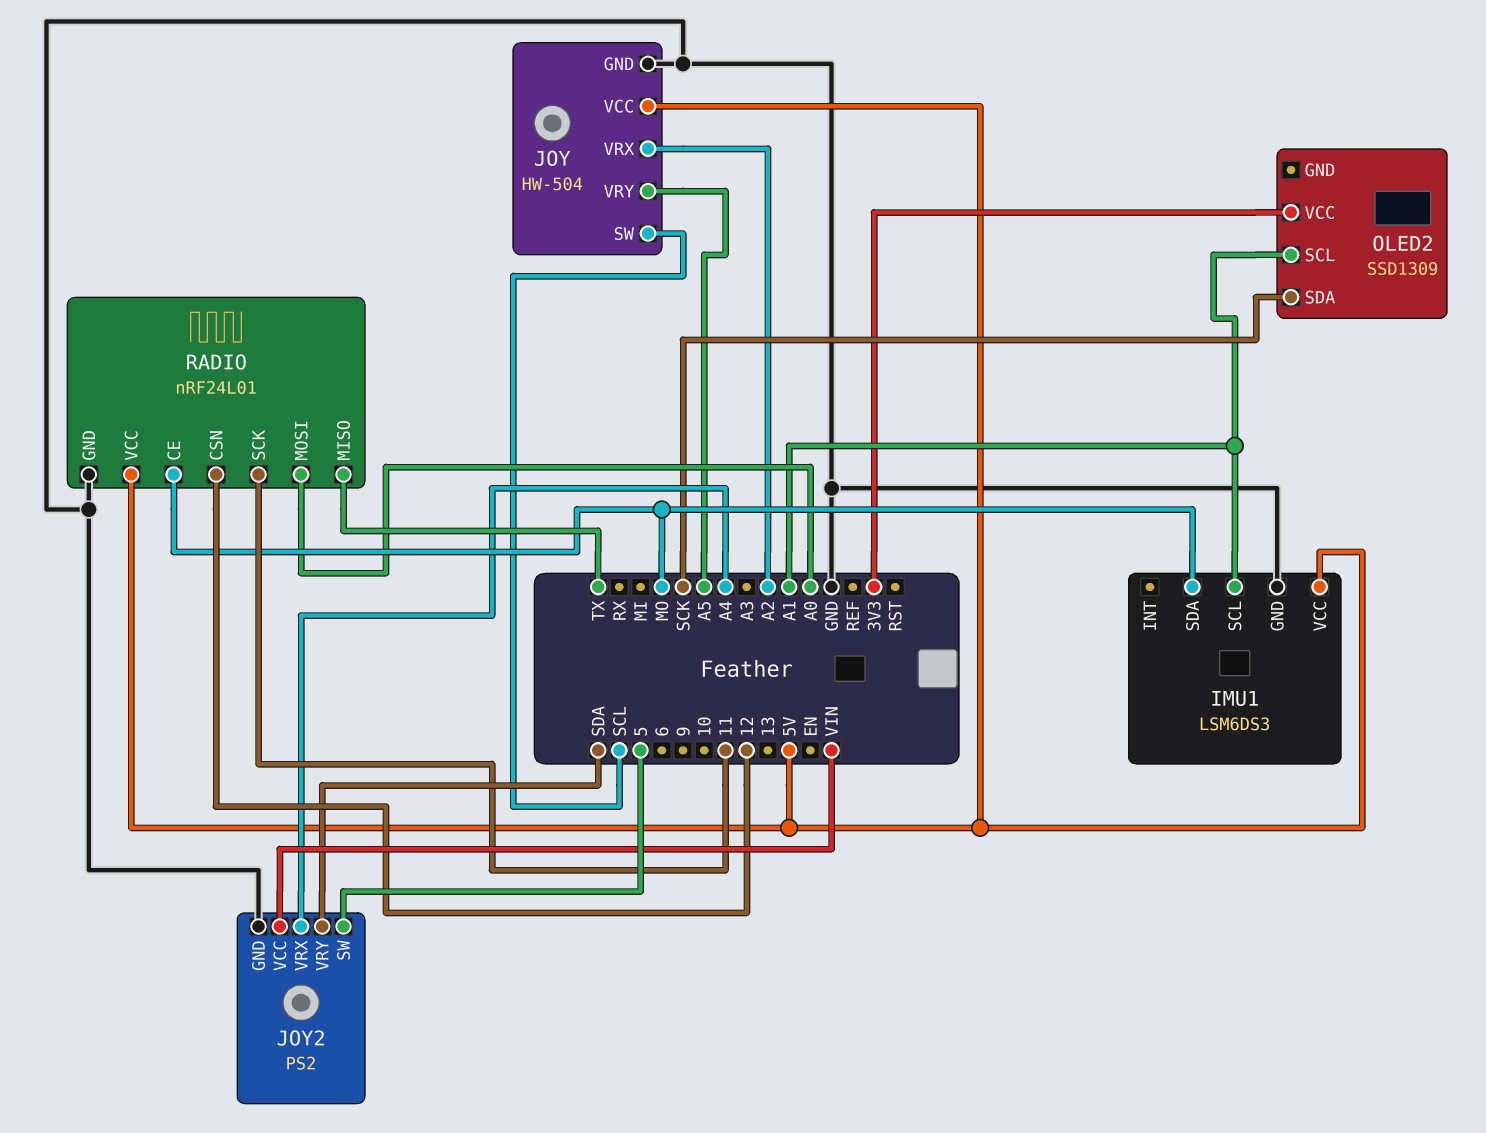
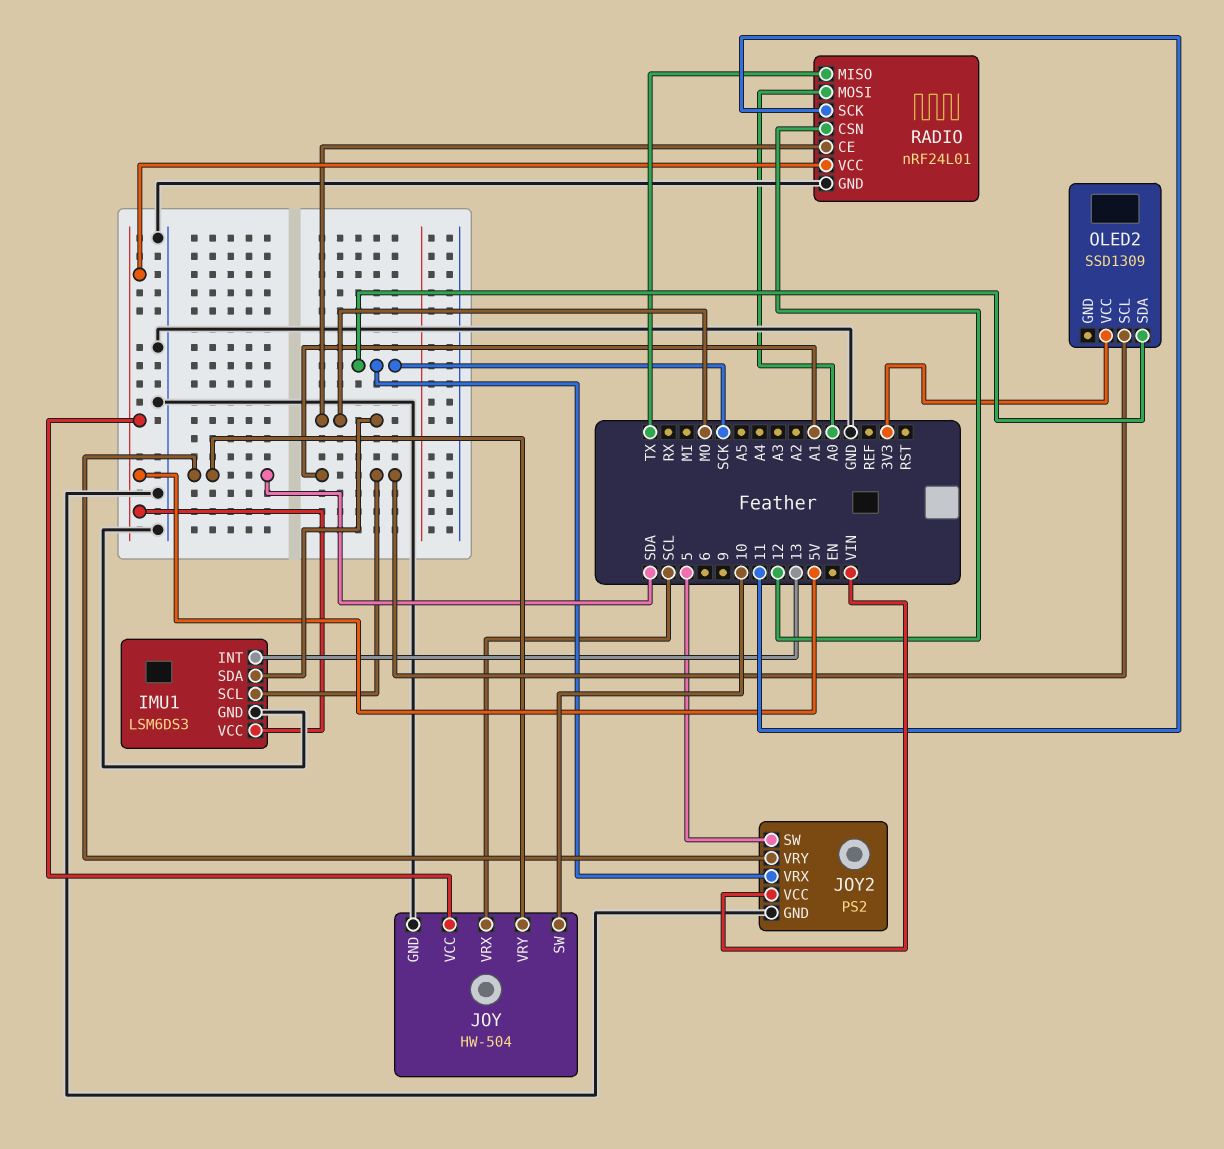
IMU1 pin INT: none -> 13
JOY pin SW: SCL -> 10
JOY pin VRX: A2 -> SCL
JOY pin VRY: A5 -> SDA
JOY2 pin VRX: A4 -> SCK

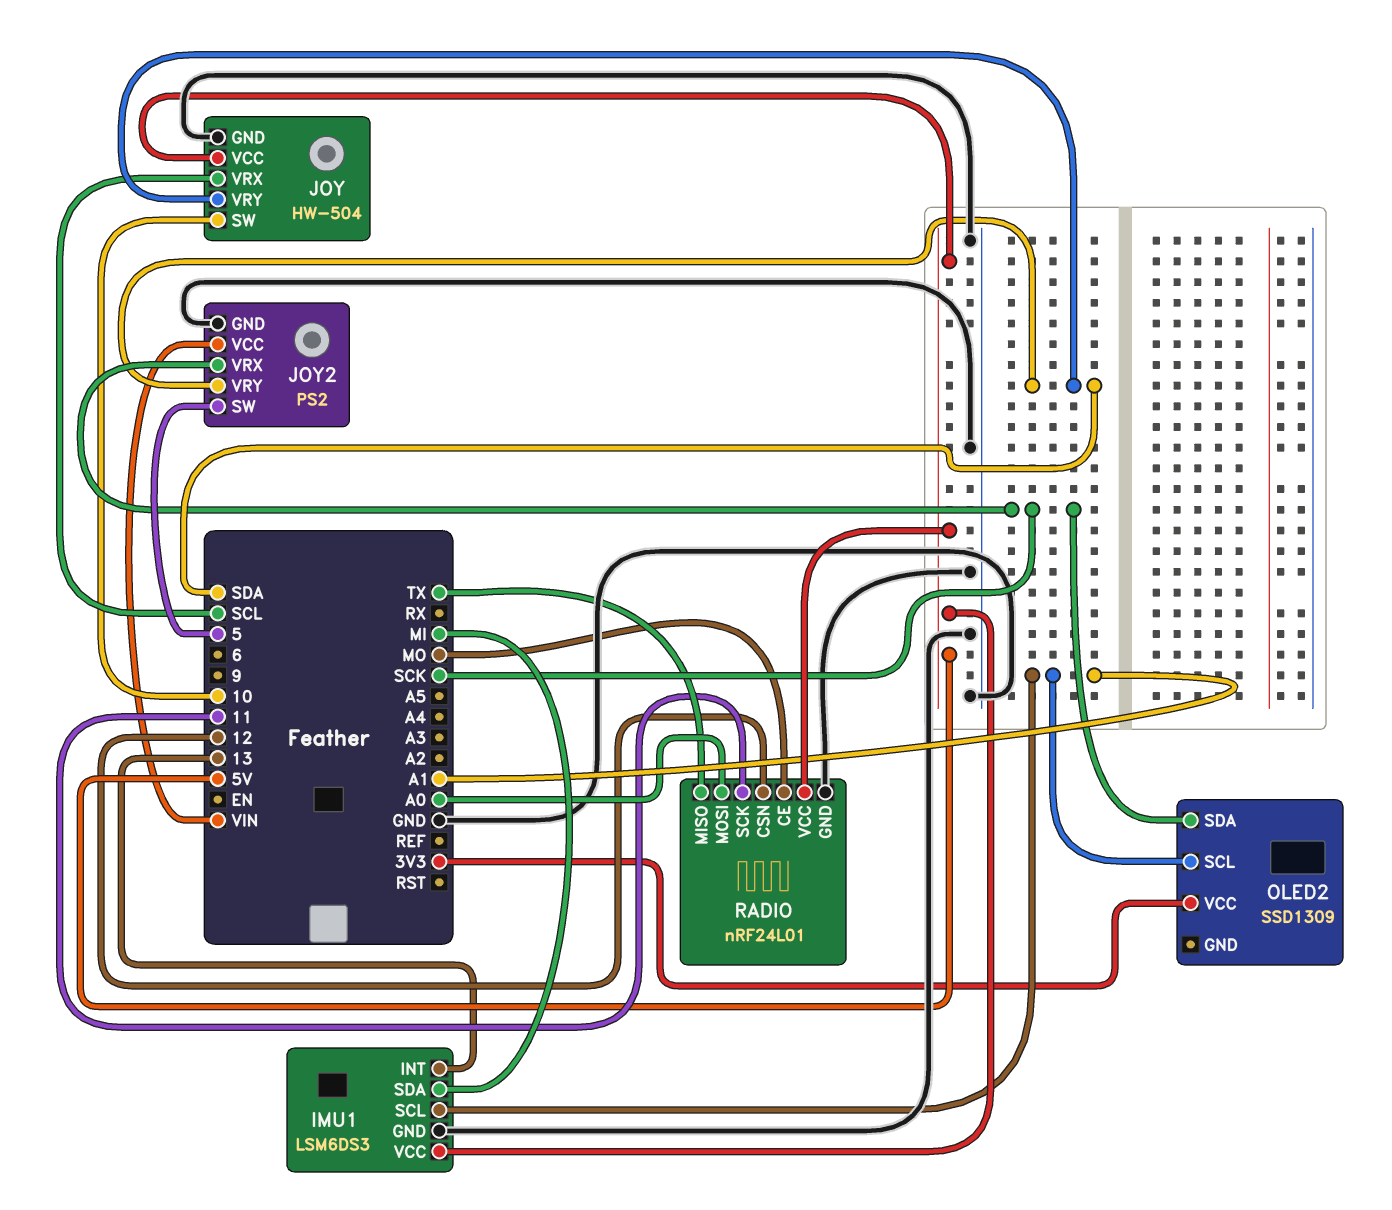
IMU1 pin SDA: MO -> MI

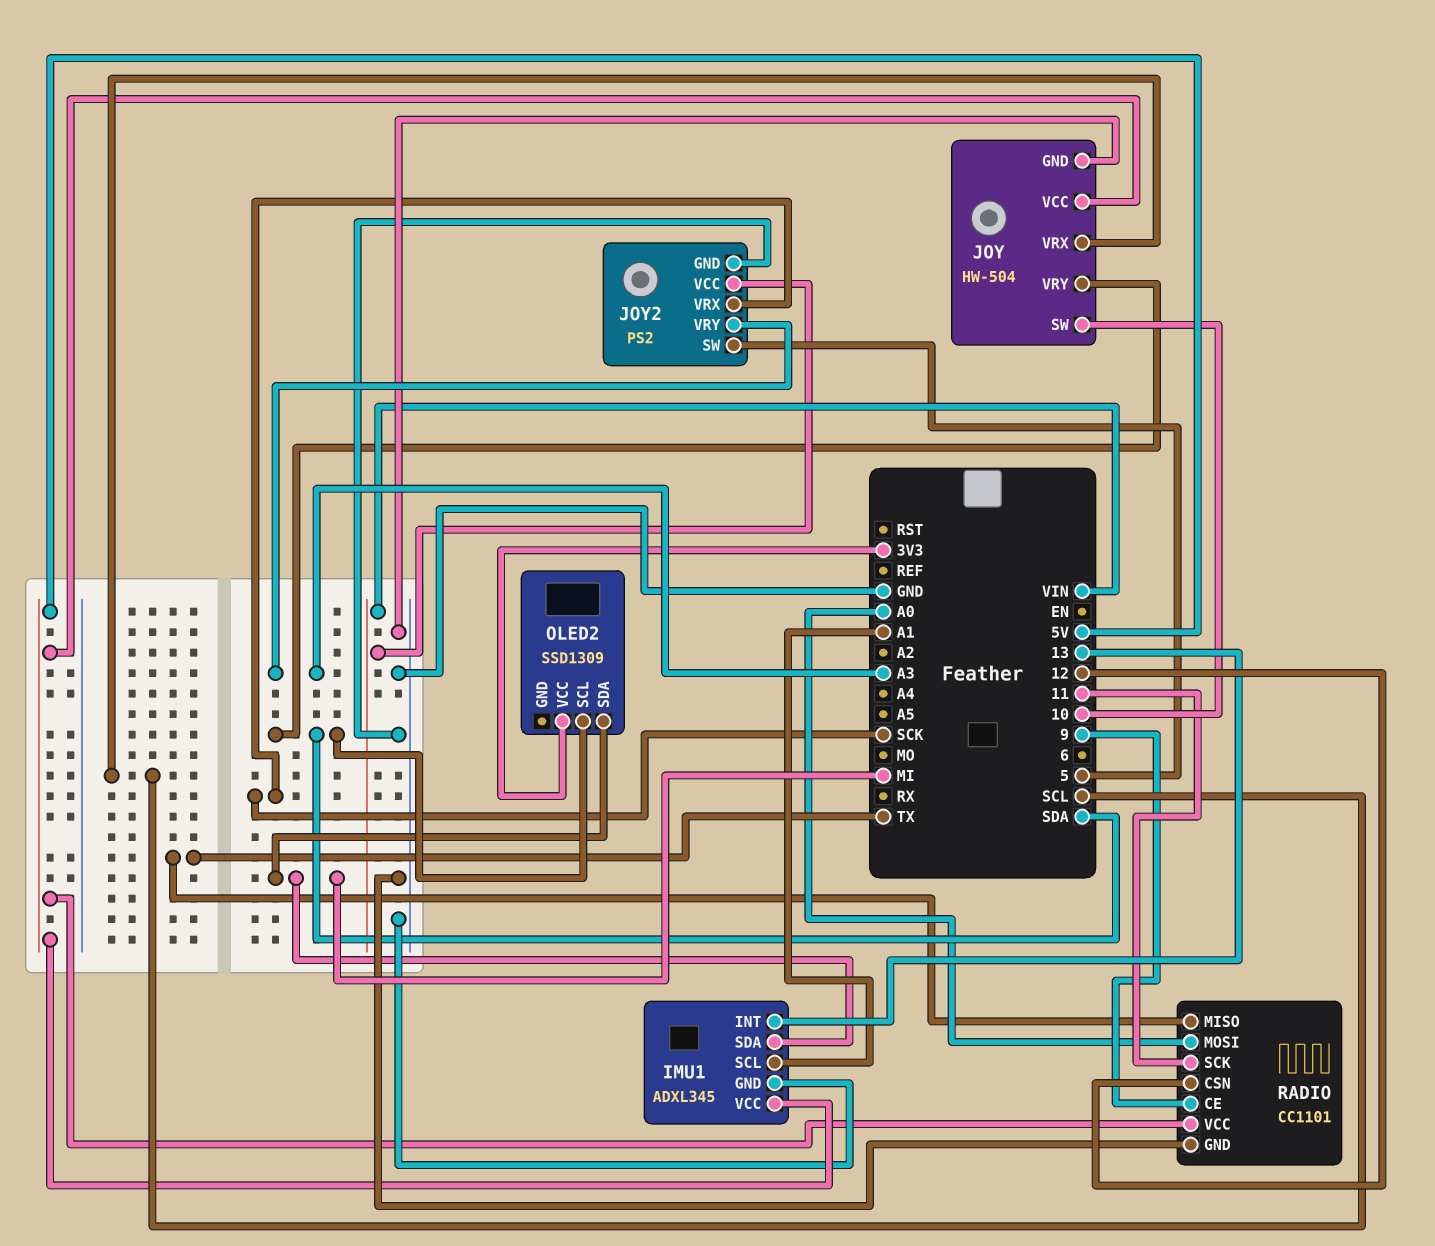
IMU1: LSM6DS3 -> ADXL345
JOY2 pin VRY: SDA -> A3
OLED2 pin SCL: A1 -> SDA
OLED2 pin SDA: SCK -> MI
RADIO: nRF24L01 -> CC1101
RADIO pin CE: MO -> 9

